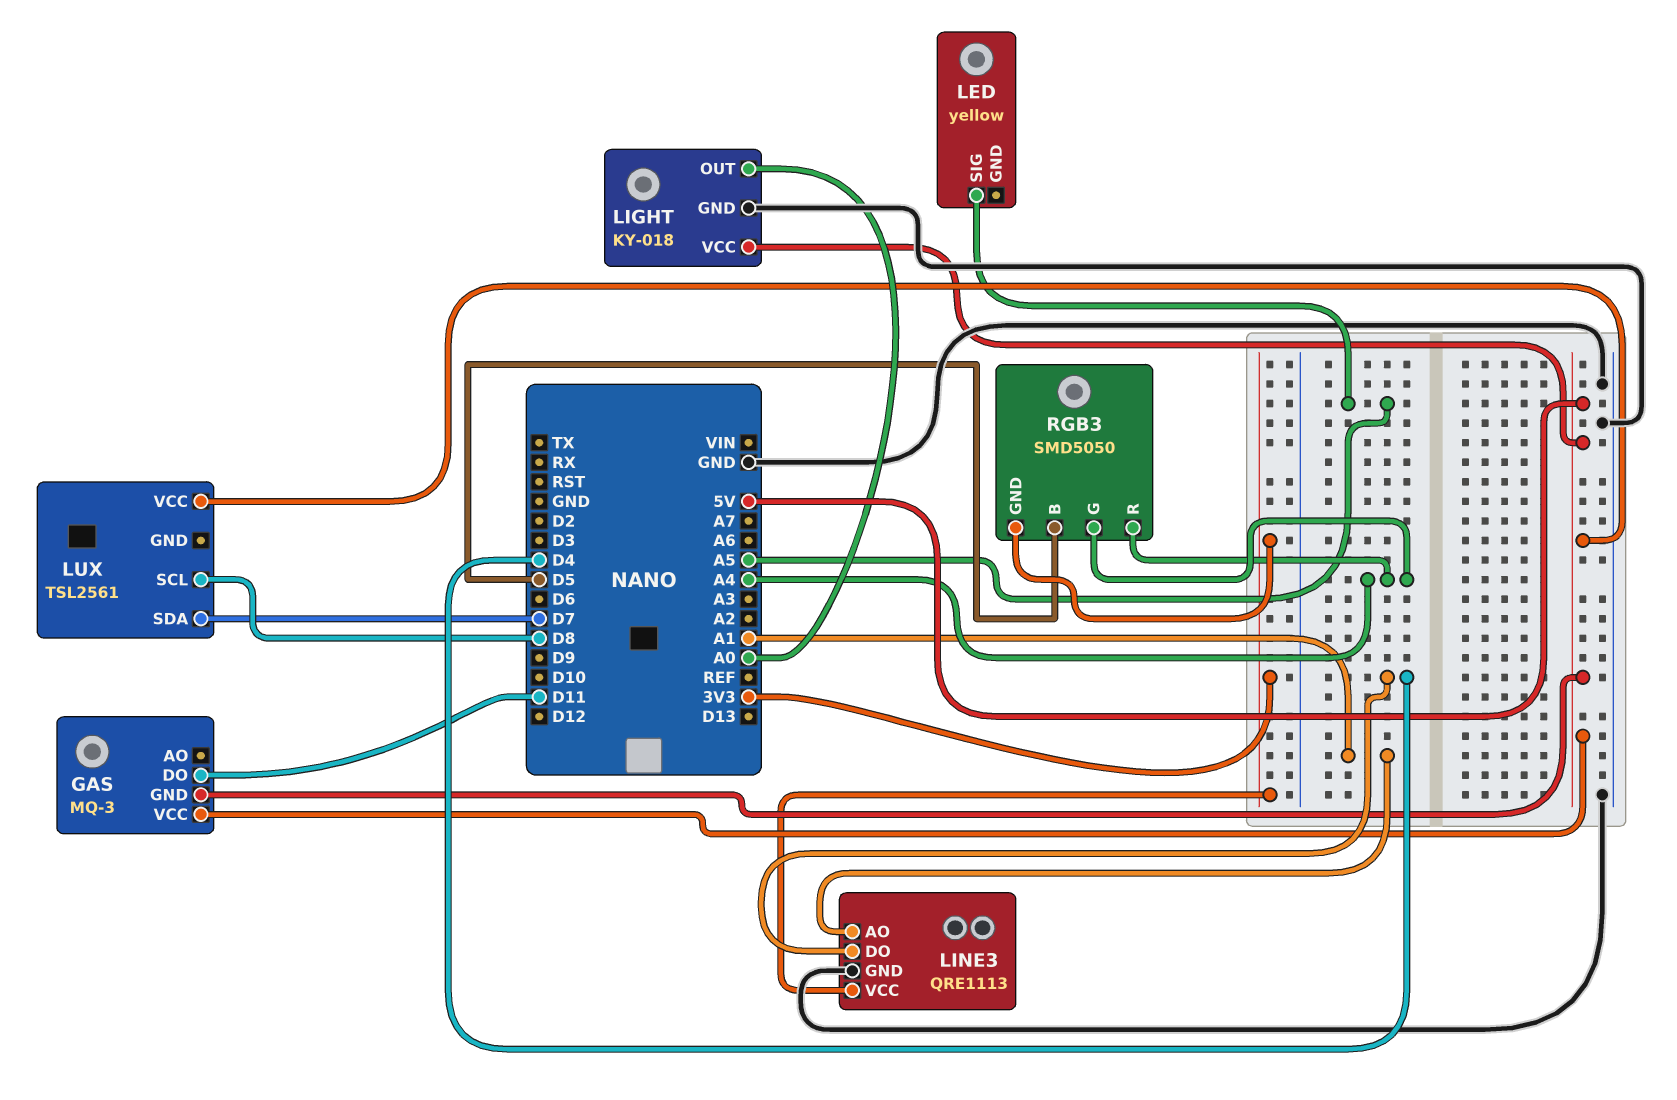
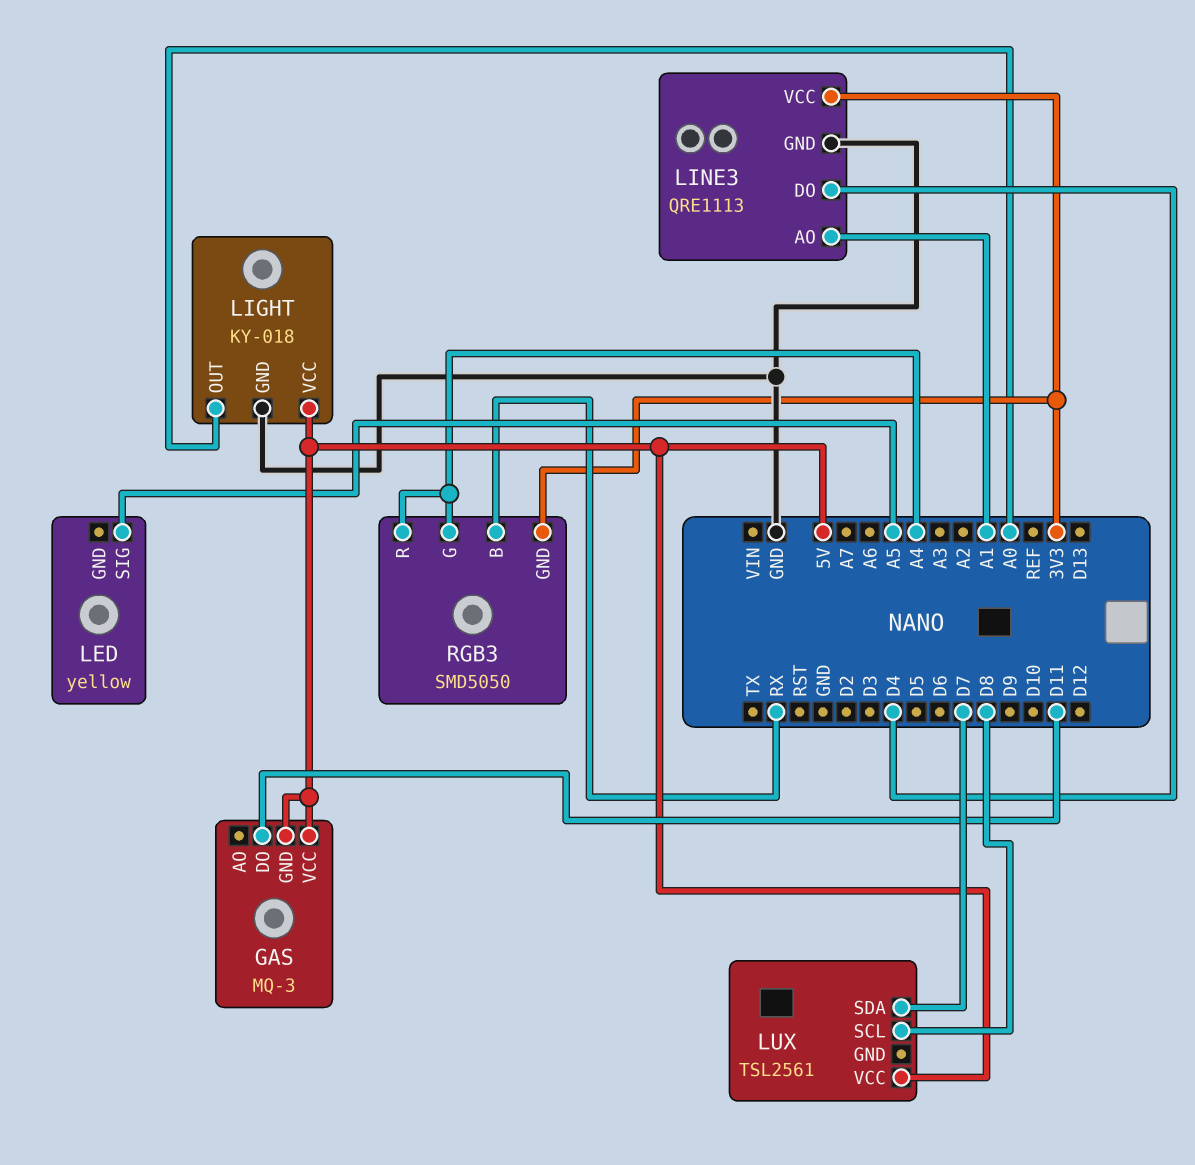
RGB3 pin B: D5 -> RX

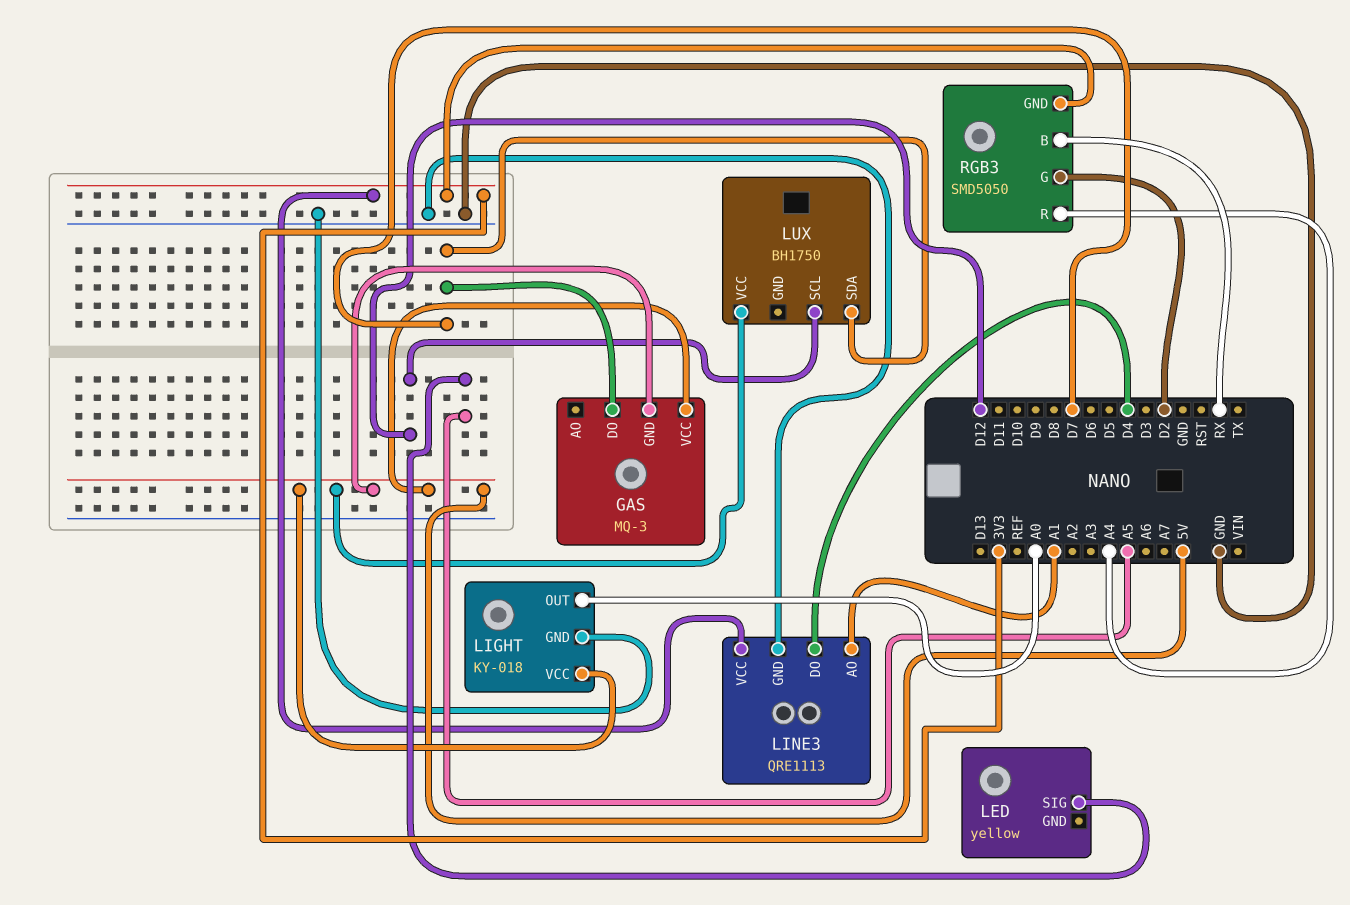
GAS pin DO: D11 -> D7
LUX: TSL2561 -> BH1750
LUX pin SCL: D8 -> D12
RGB3 pin G: A4 -> D2

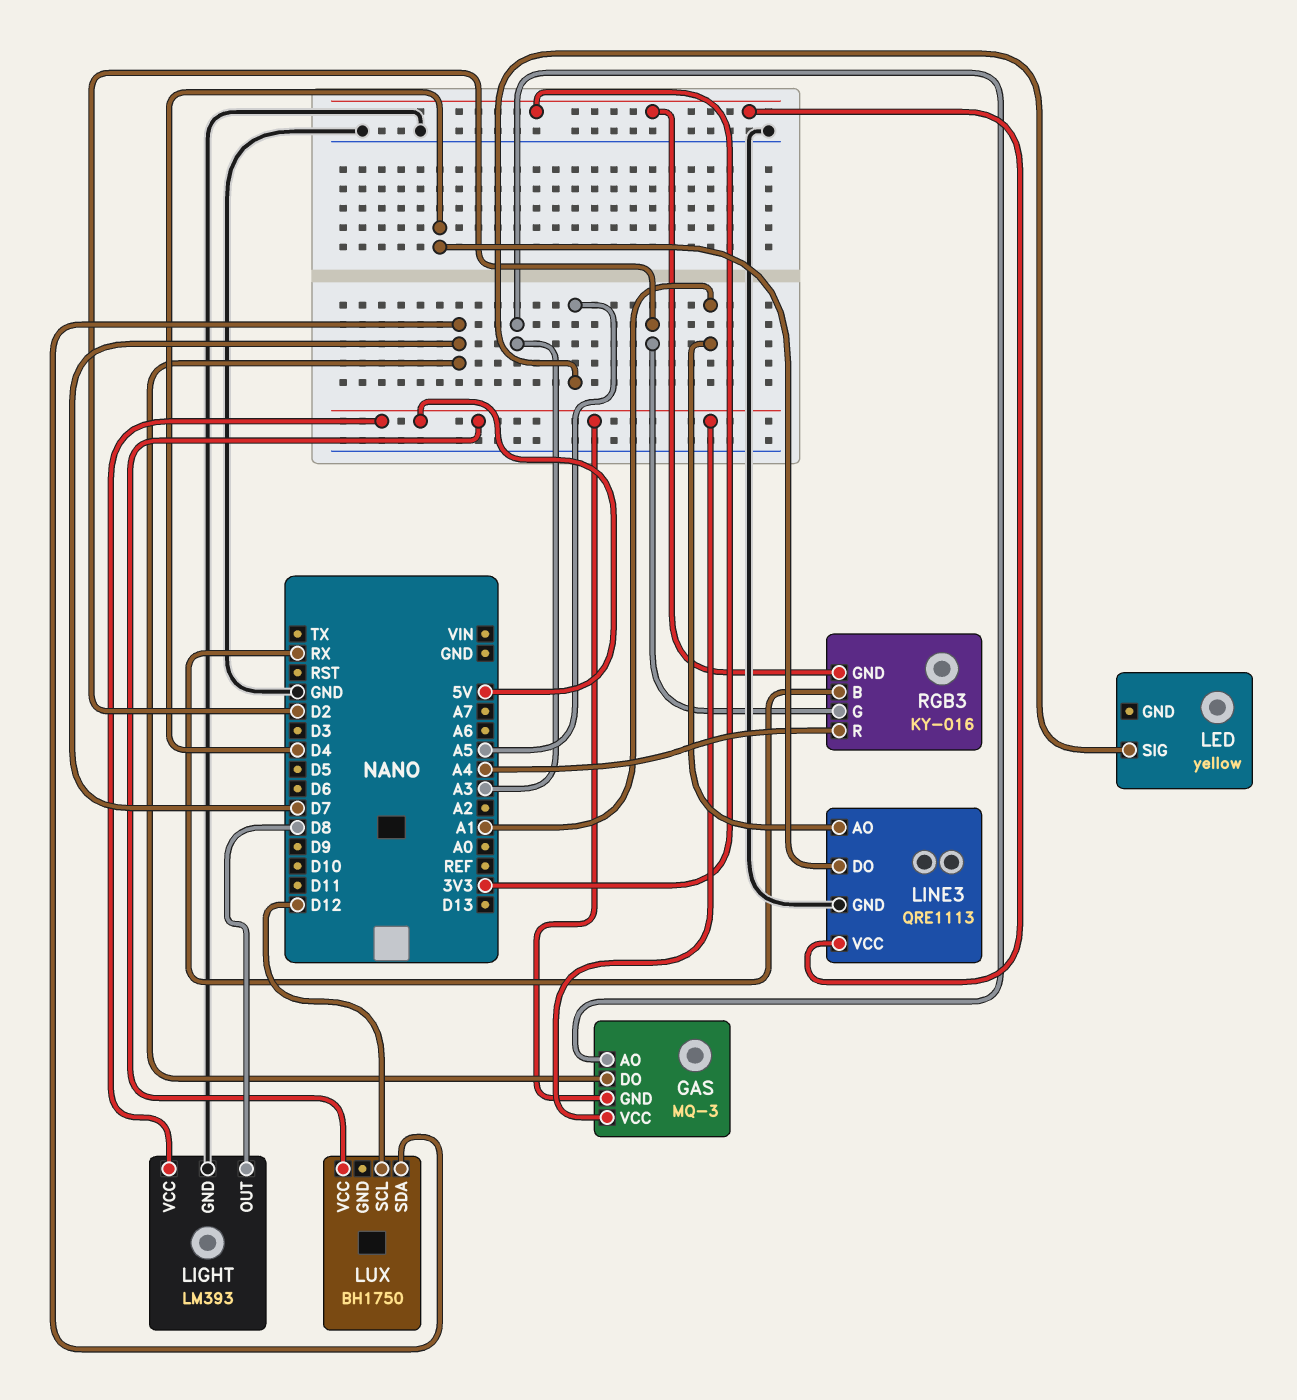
GAS pin AO: none -> A3
LIGHT: KY-018 -> LM393
LIGHT pin OUT: A0 -> D8
RGB3: SMD5050 -> KY-016

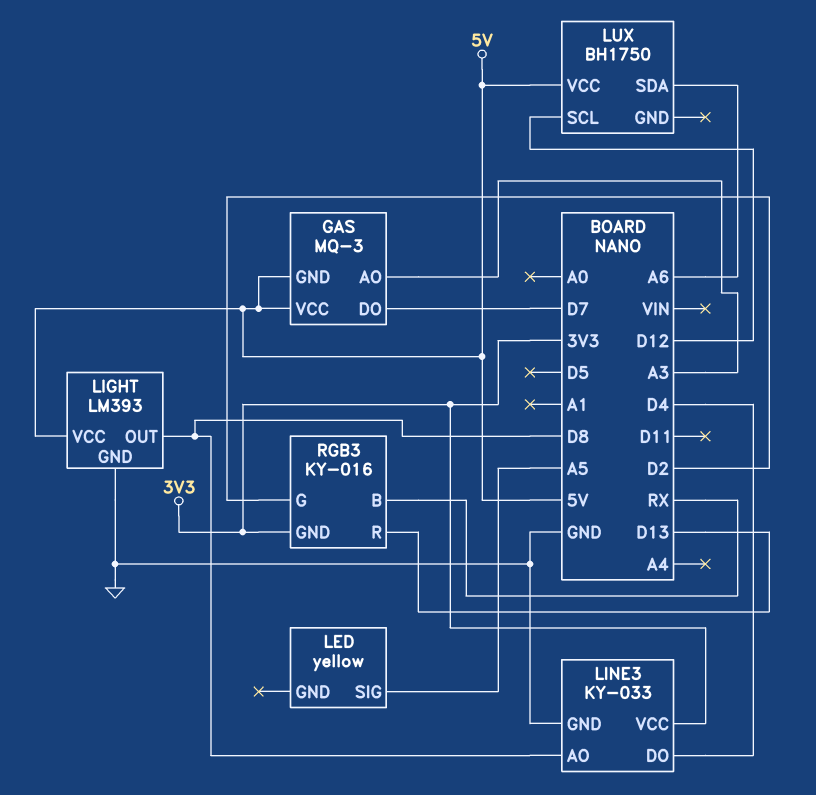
LINE3: QRE1113 -> KY-033
LINE3 pin AO: A1 -> D8
LUX pin SDA: D7 -> A6
RGB3 pin R: A4 -> D13

